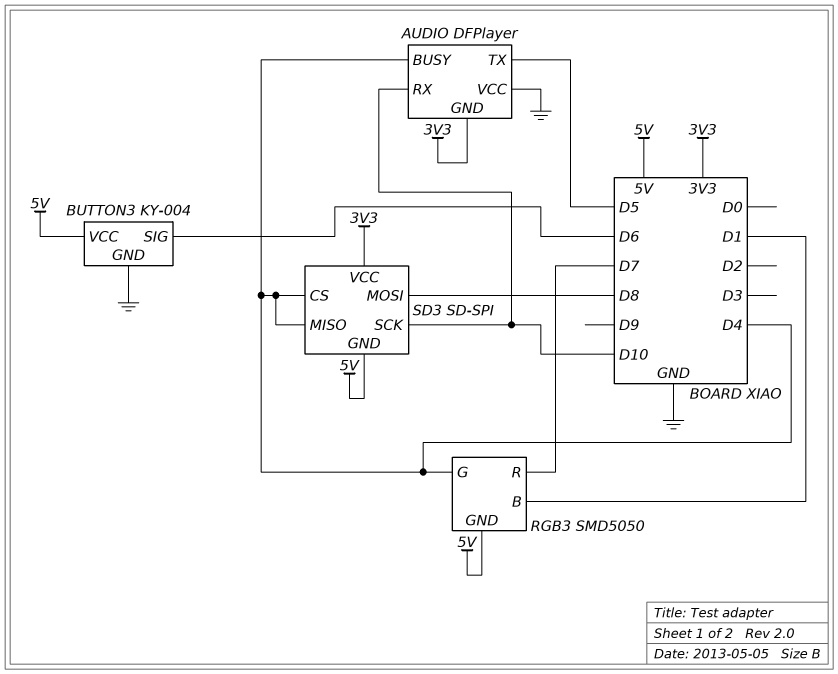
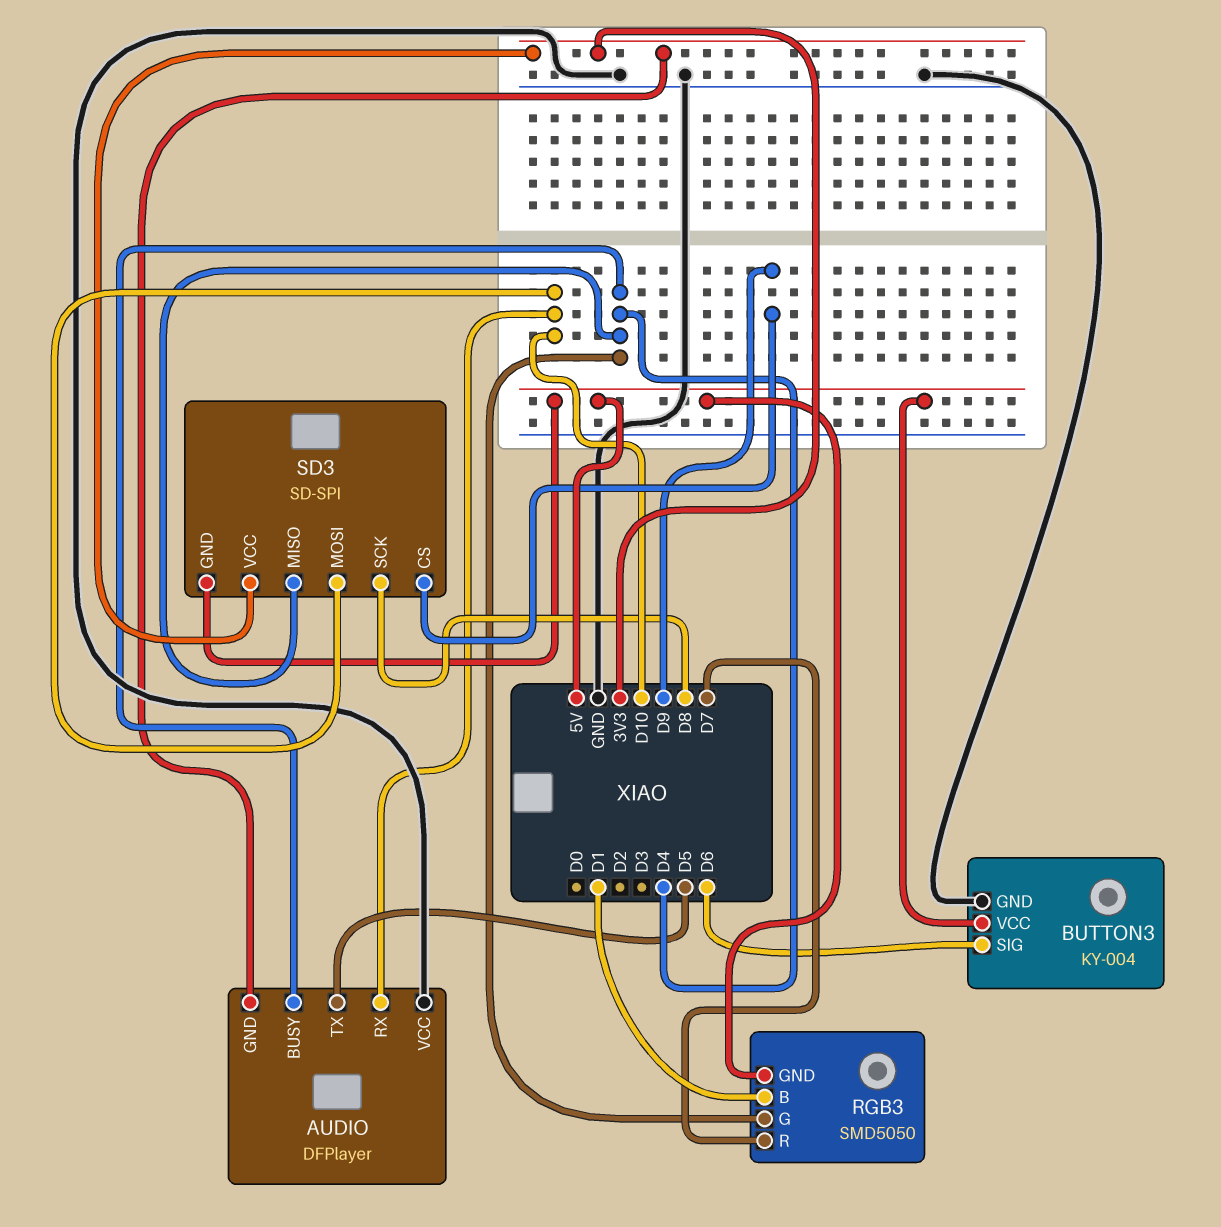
SD3 pin CS: D4 -> D9
SD3 pin MOSI: D8 -> D10
SD3 pin SCK: D10 -> D8

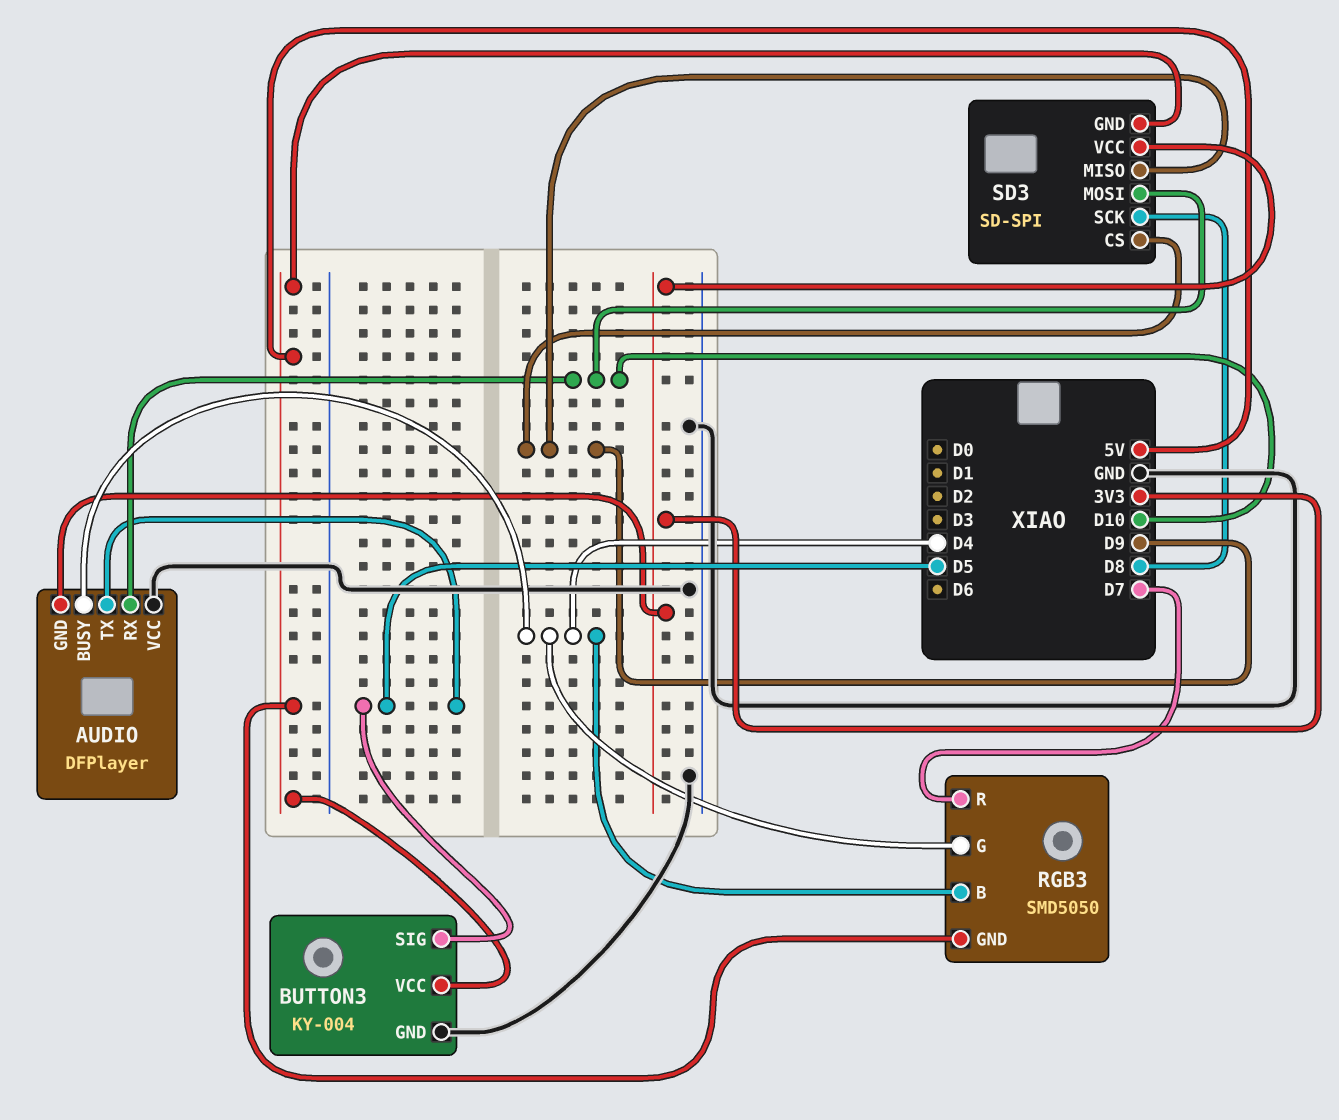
BUTTON3 pin SIG: D6 -> D5
RGB3 pin B: D1 -> D4
SD3 pin MISO: D4 -> D9

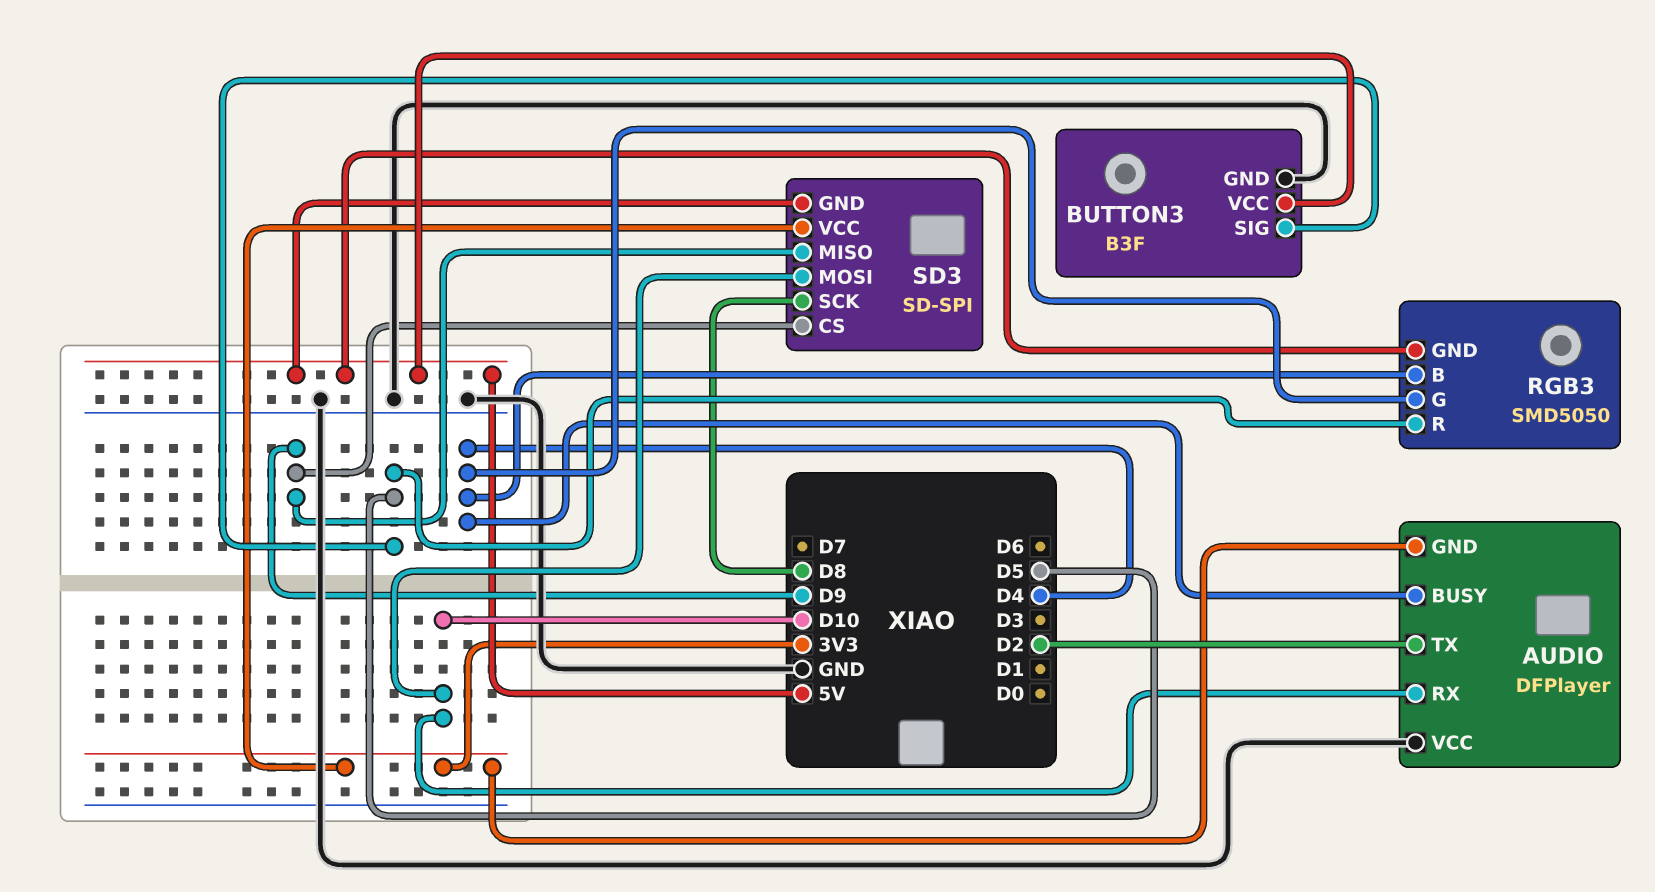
AUDIO pin TX: D5 -> D2
BUTTON3: KY-004 -> B3F
RGB3 pin R: D7 -> D5

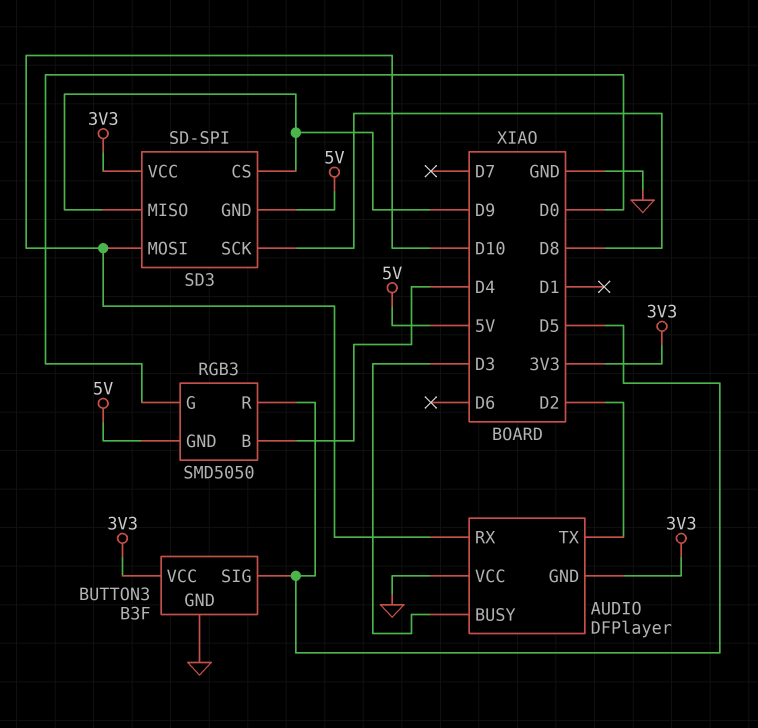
AUDIO pin BUSY: D4 -> D3
BUTTON3 pin VCC: 5V -> 3V3
RGB3 pin G: D4 -> D0

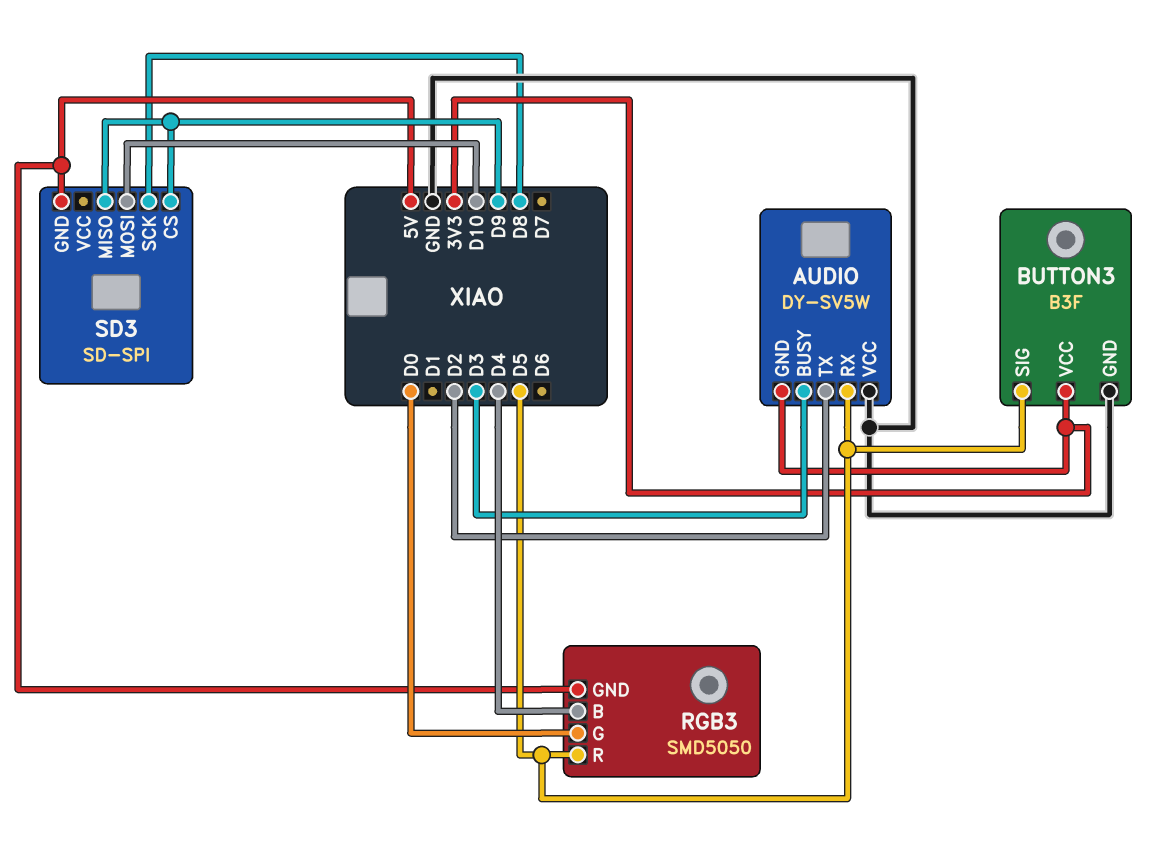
AUDIO: DFPlayer -> DY-SV5W
AUDIO pin RX: D10 -> D5
SD3 pin VCC: 3V3 -> none

